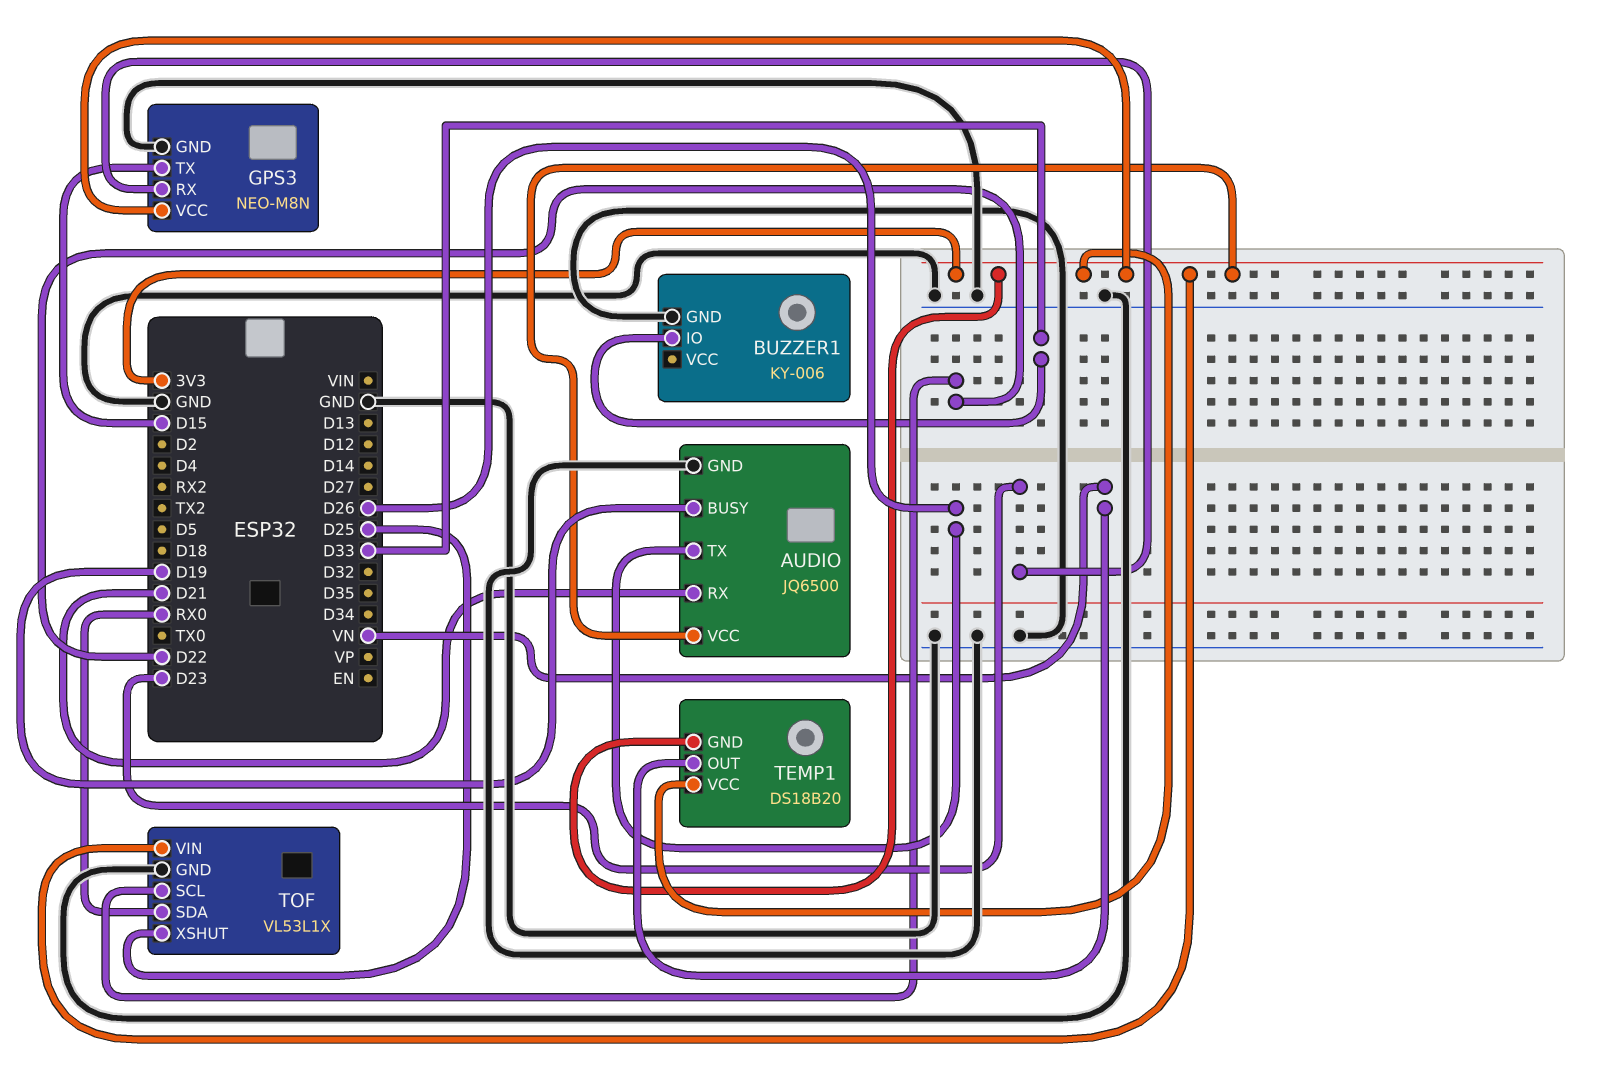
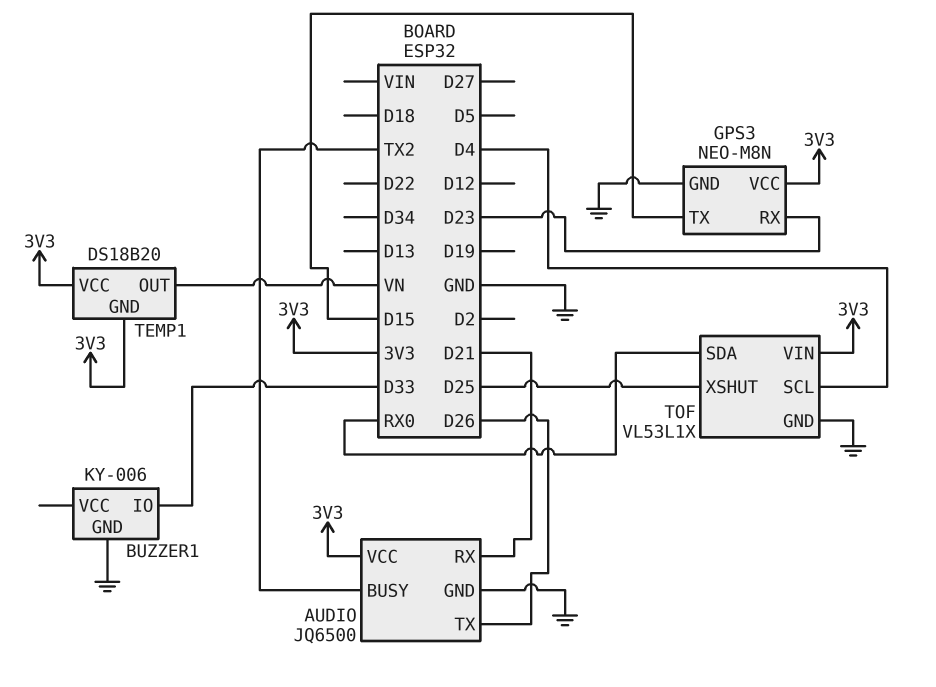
AUDIO pin BUSY: D19 -> TX2
TOF pin SCL: D22 -> D4

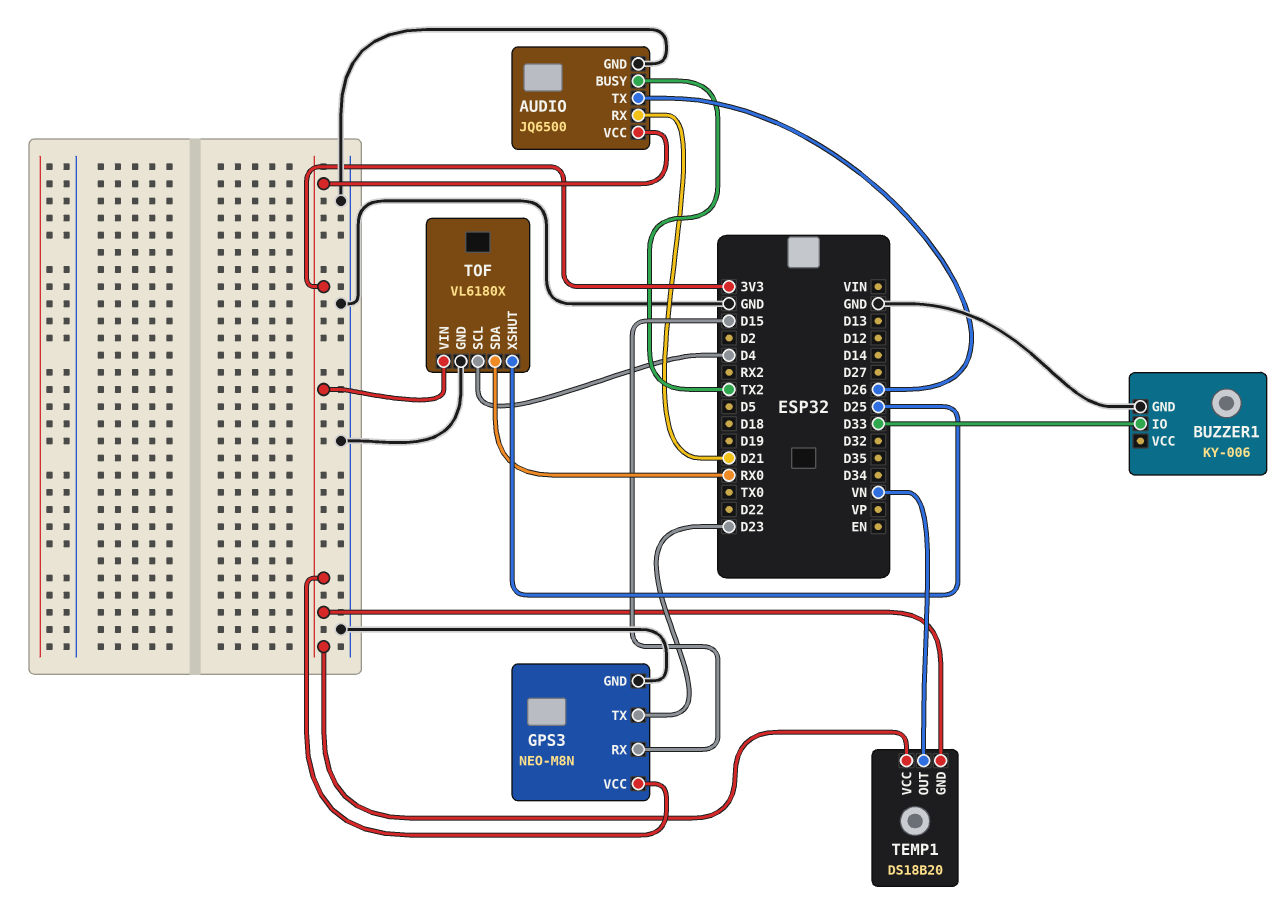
GPS3 pin RX: D23 -> D15
GPS3 pin TX: D15 -> D23
TOF: VL53L1X -> VL6180X

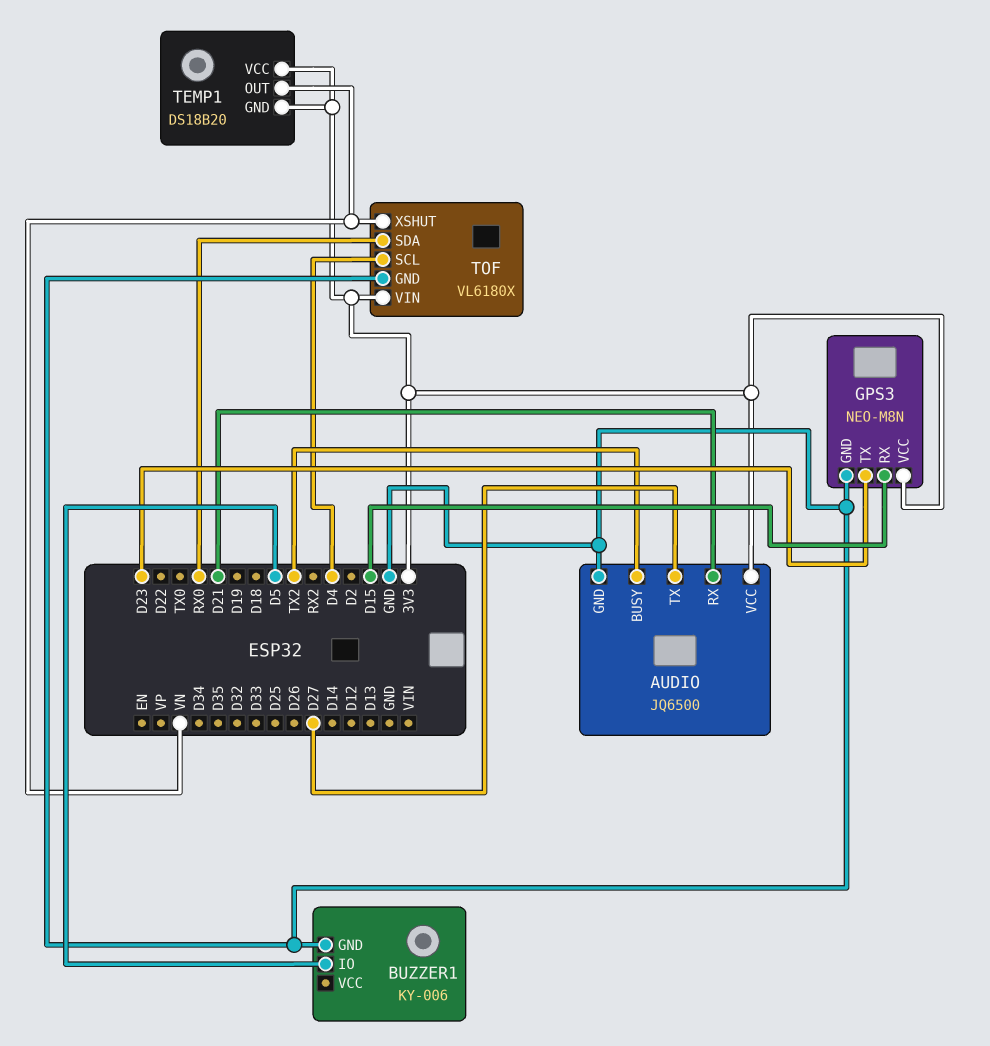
AUDIO pin TX: D26 -> D27
BUZZER1 pin IO: D33 -> D5
TOF pin XSHUT: D25 -> VN

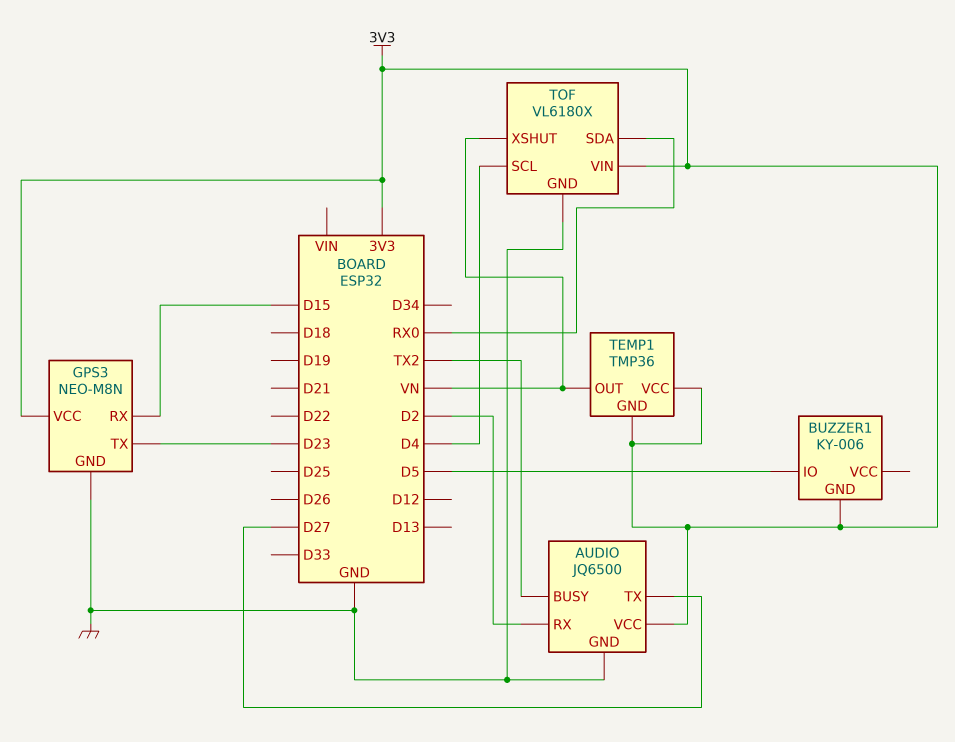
AUDIO pin RX: D21 -> D2
BUZZER1 pin GND: GND -> 3V3
TEMP1: DS18B20 -> TMP36

